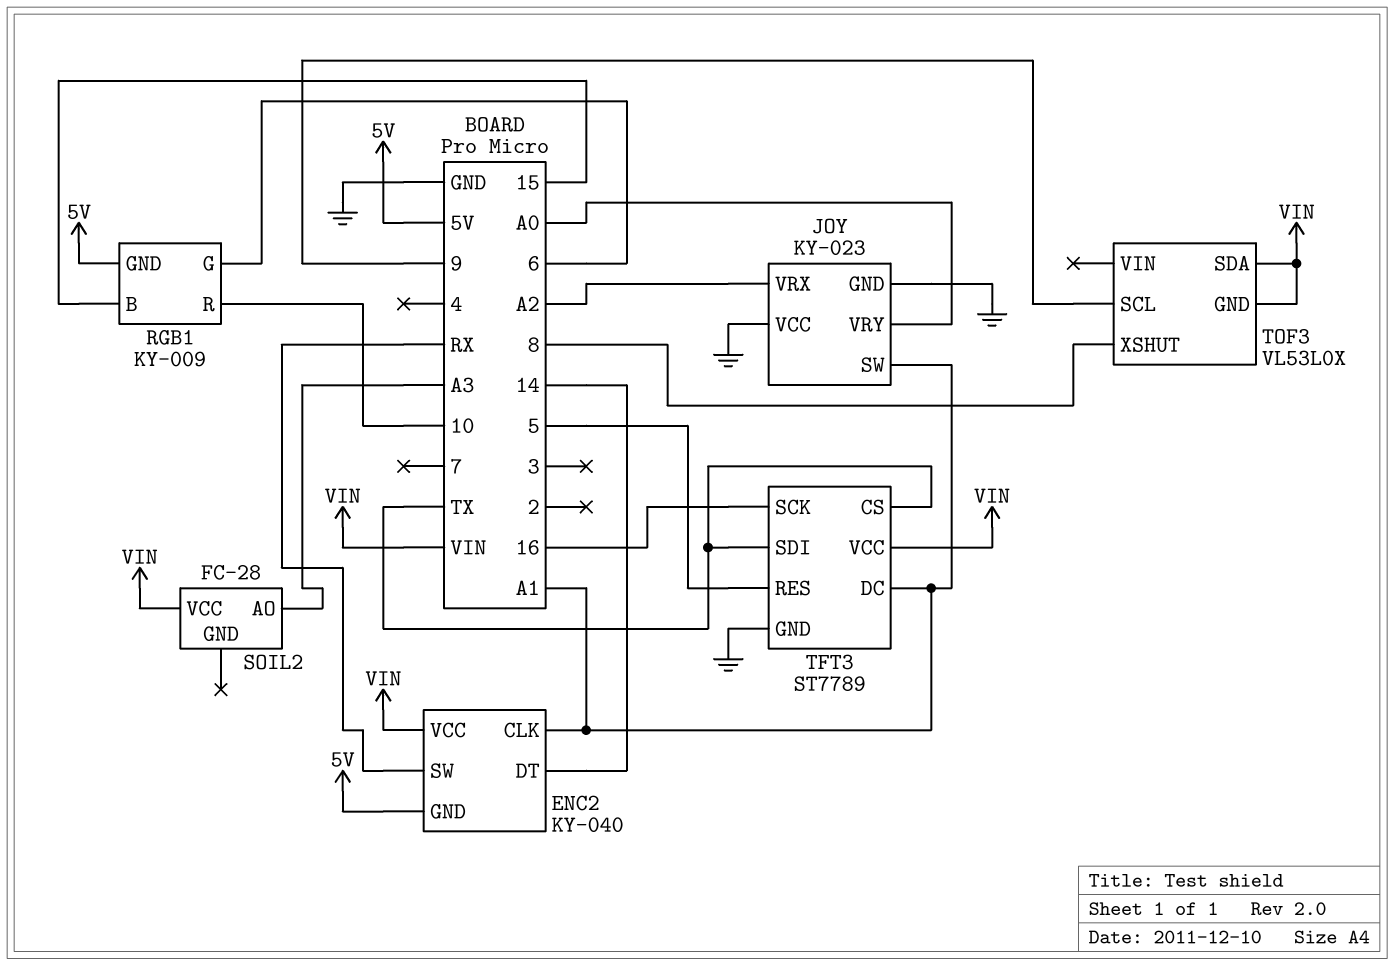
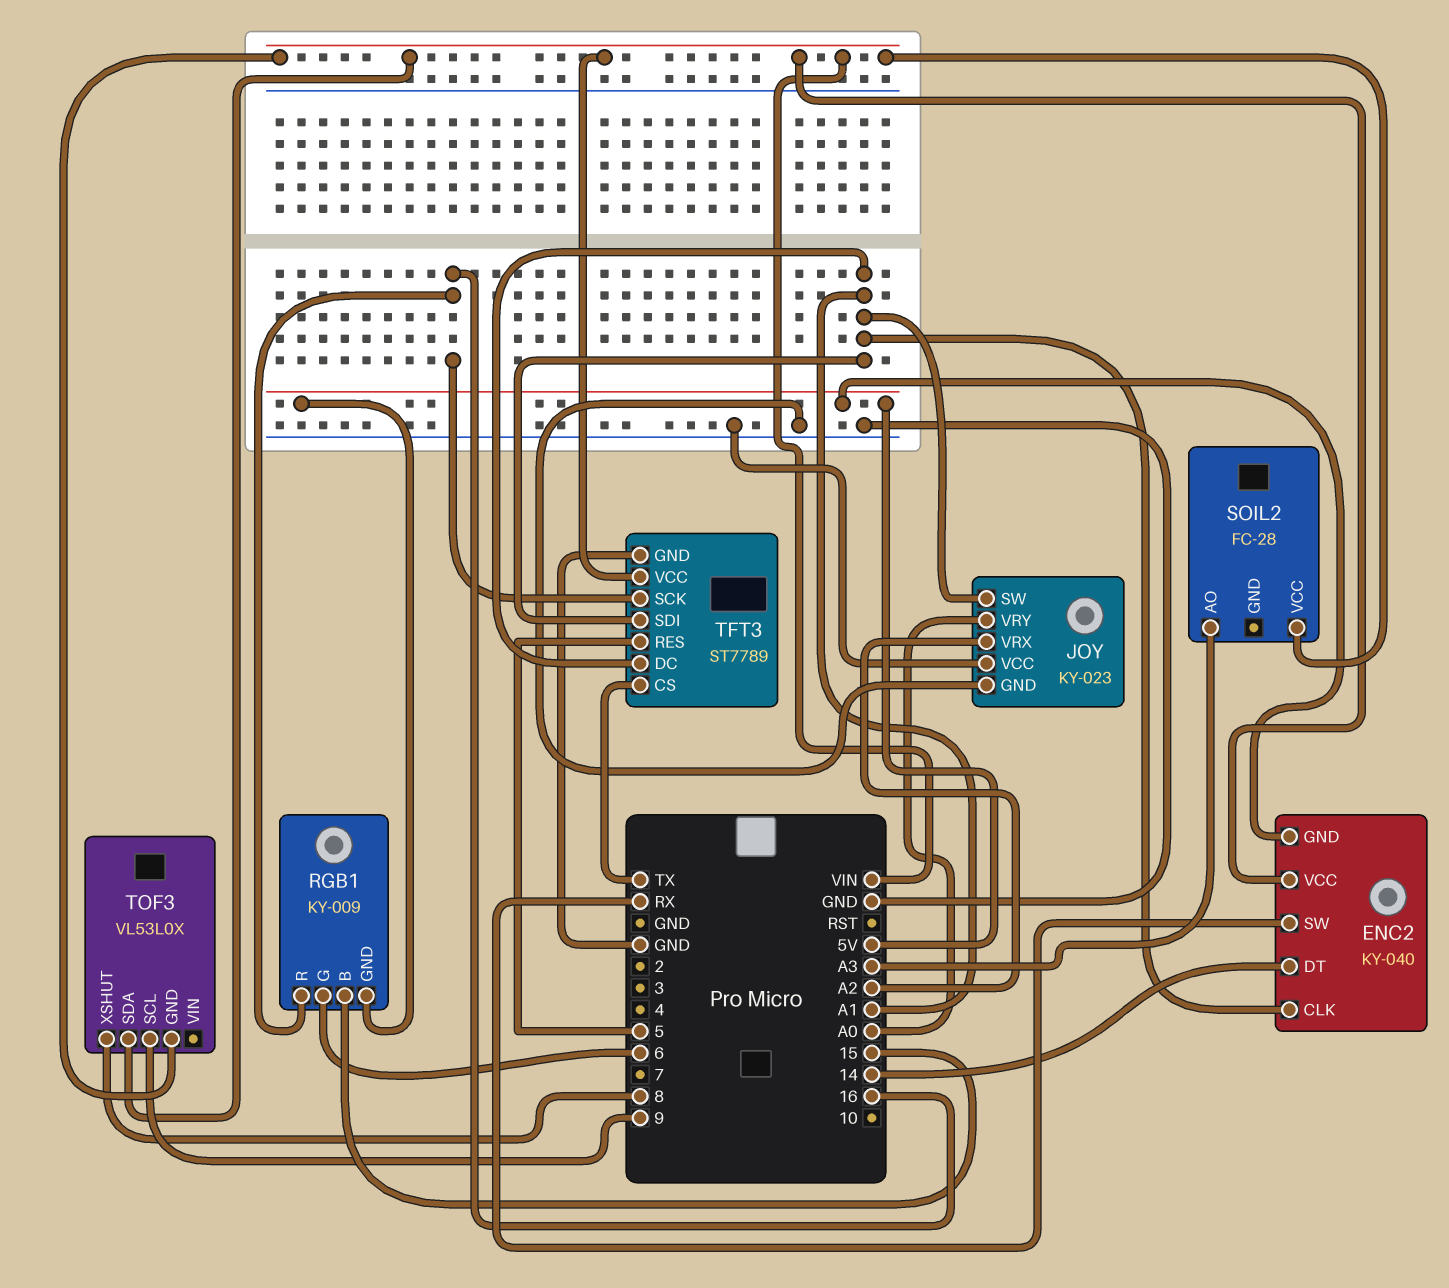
RGB1 pin R: 10 -> 16
TFT3 pin SDI: TX -> A1

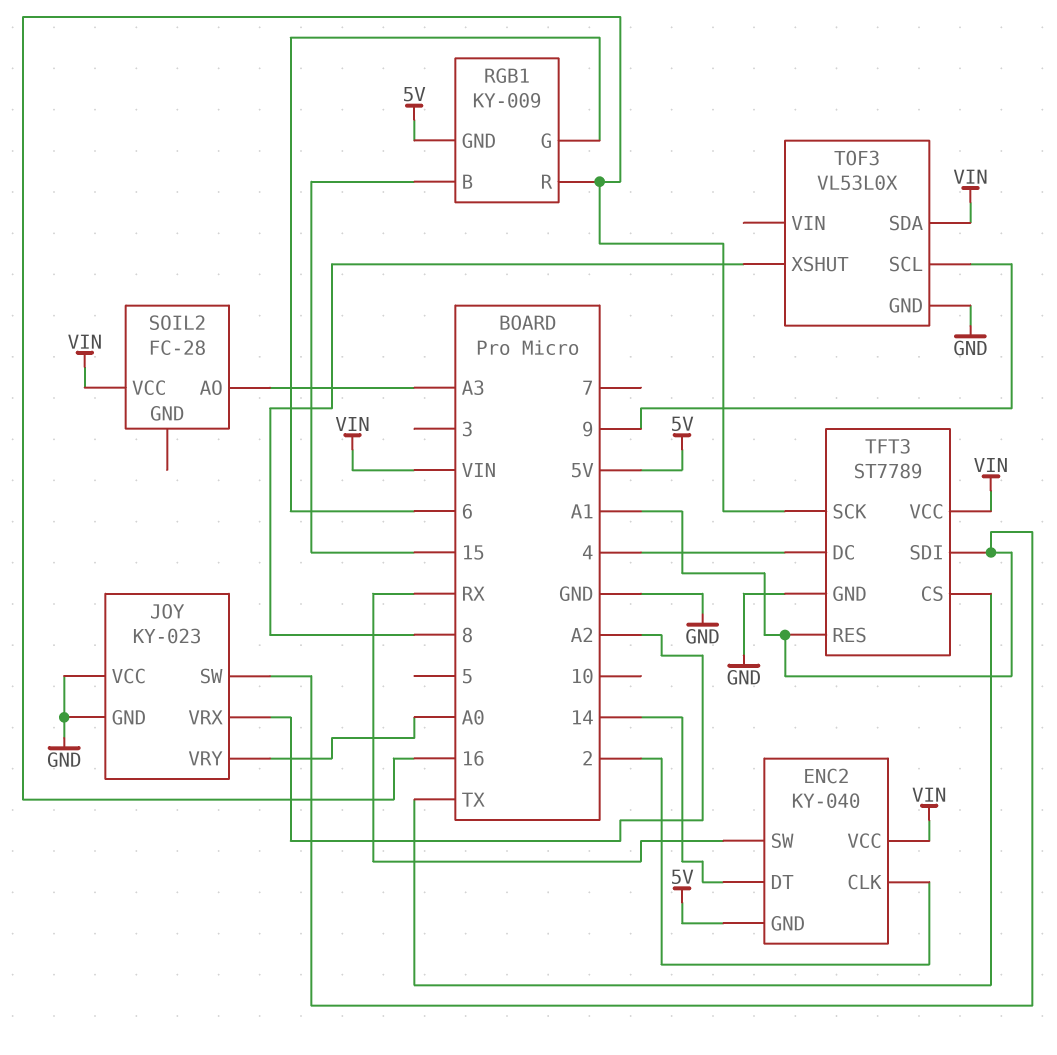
ENC2 pin CLK: A1 -> 2
TFT3 pin DC: A1 -> 4
TFT3 pin RES: 5 -> A1
TOF3 pin GND: VIN -> GND

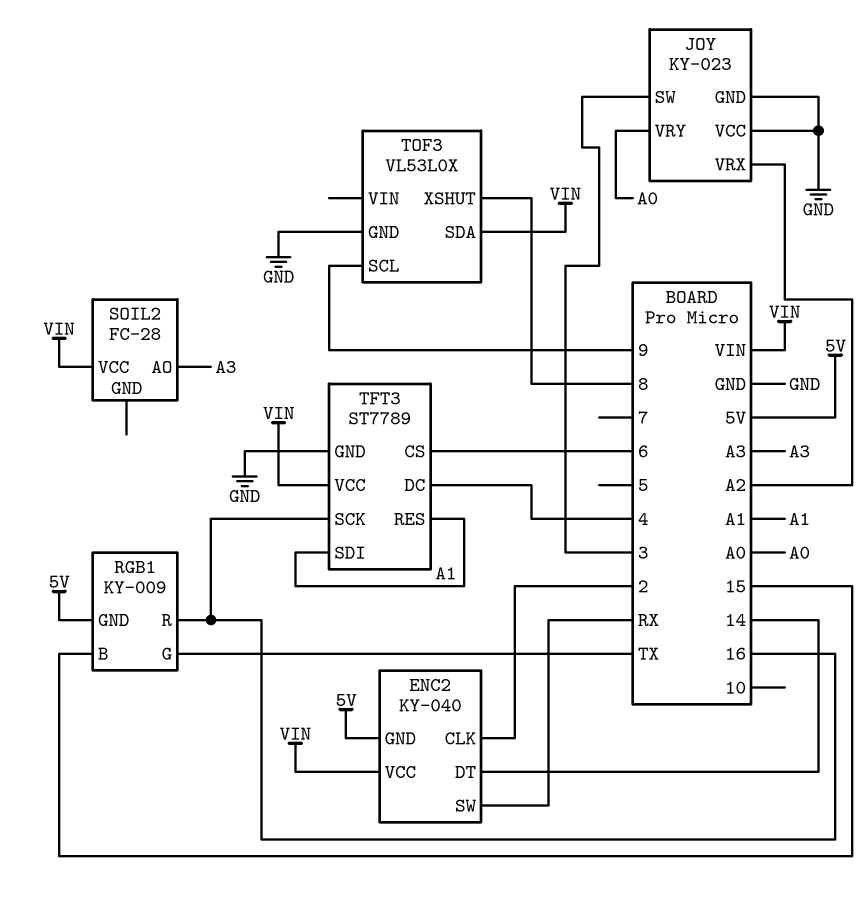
JOY pin SW: A1 -> 3
RGB1 pin G: 6 -> TX
TFT3 pin CS: TX -> 6

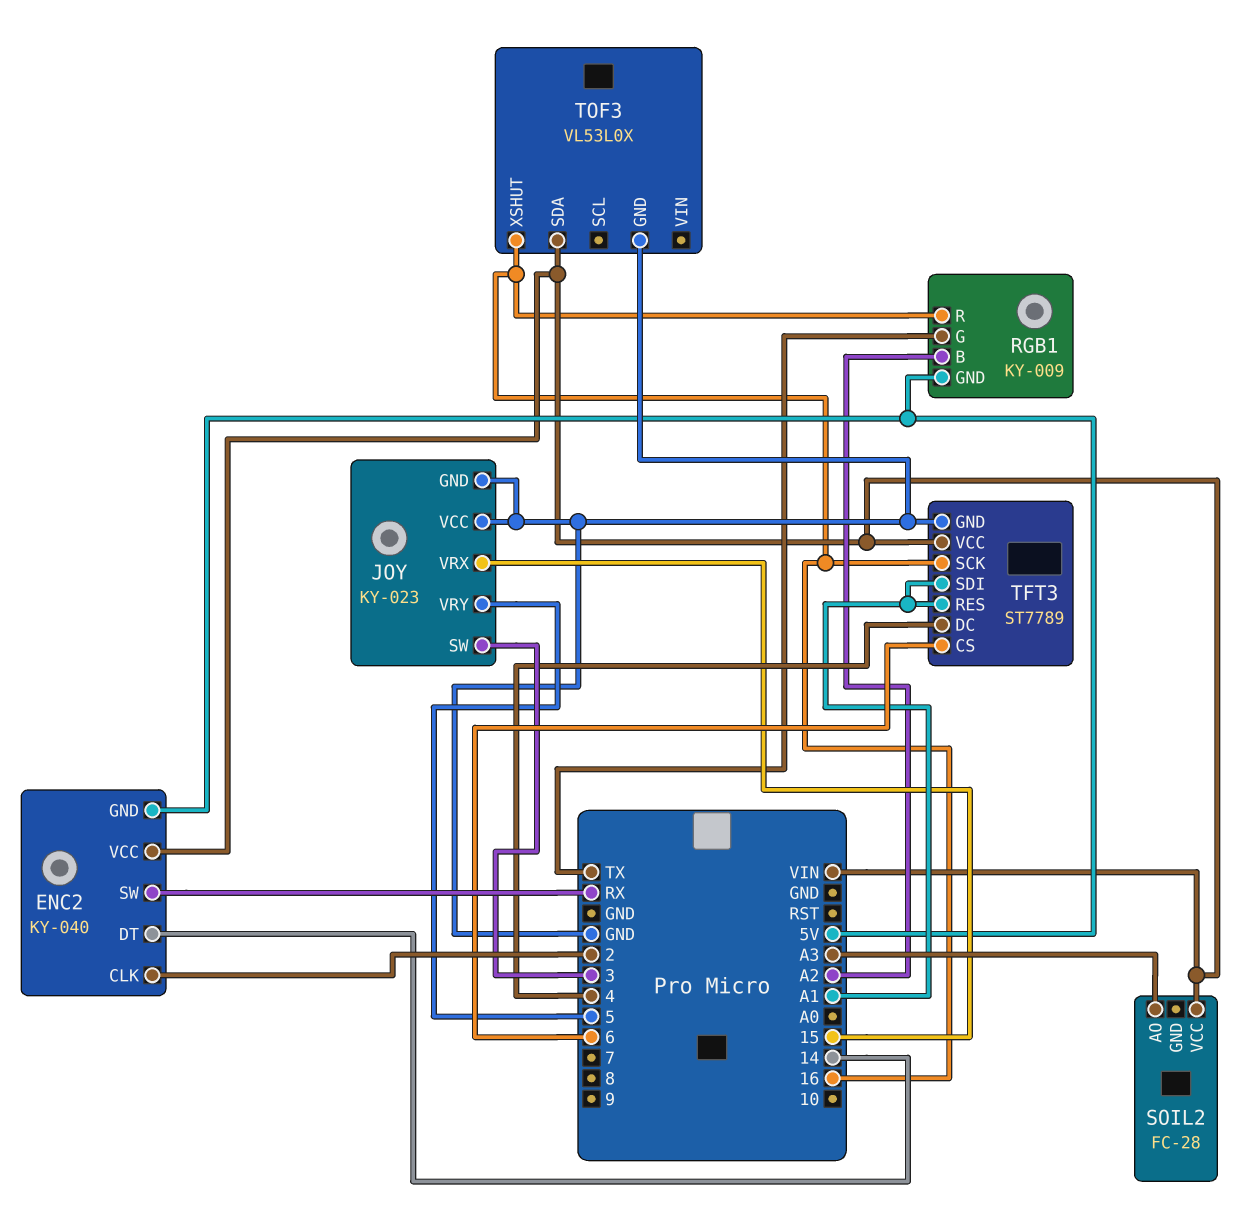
JOY pin VRX: A2 -> 15
JOY pin VRY: A0 -> 5
RGB1 pin B: 15 -> A2
TOF3 pin SCL: 9 -> none
TOF3 pin XSHUT: 8 -> 16

